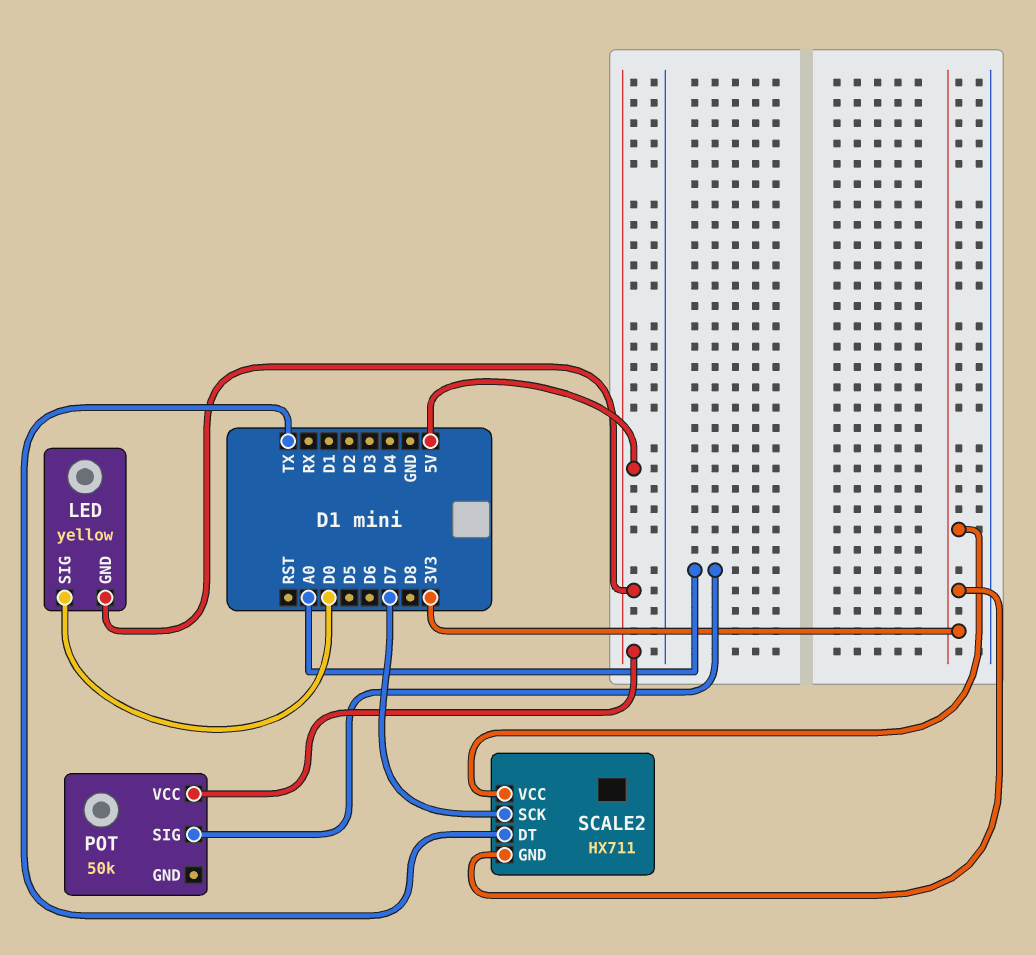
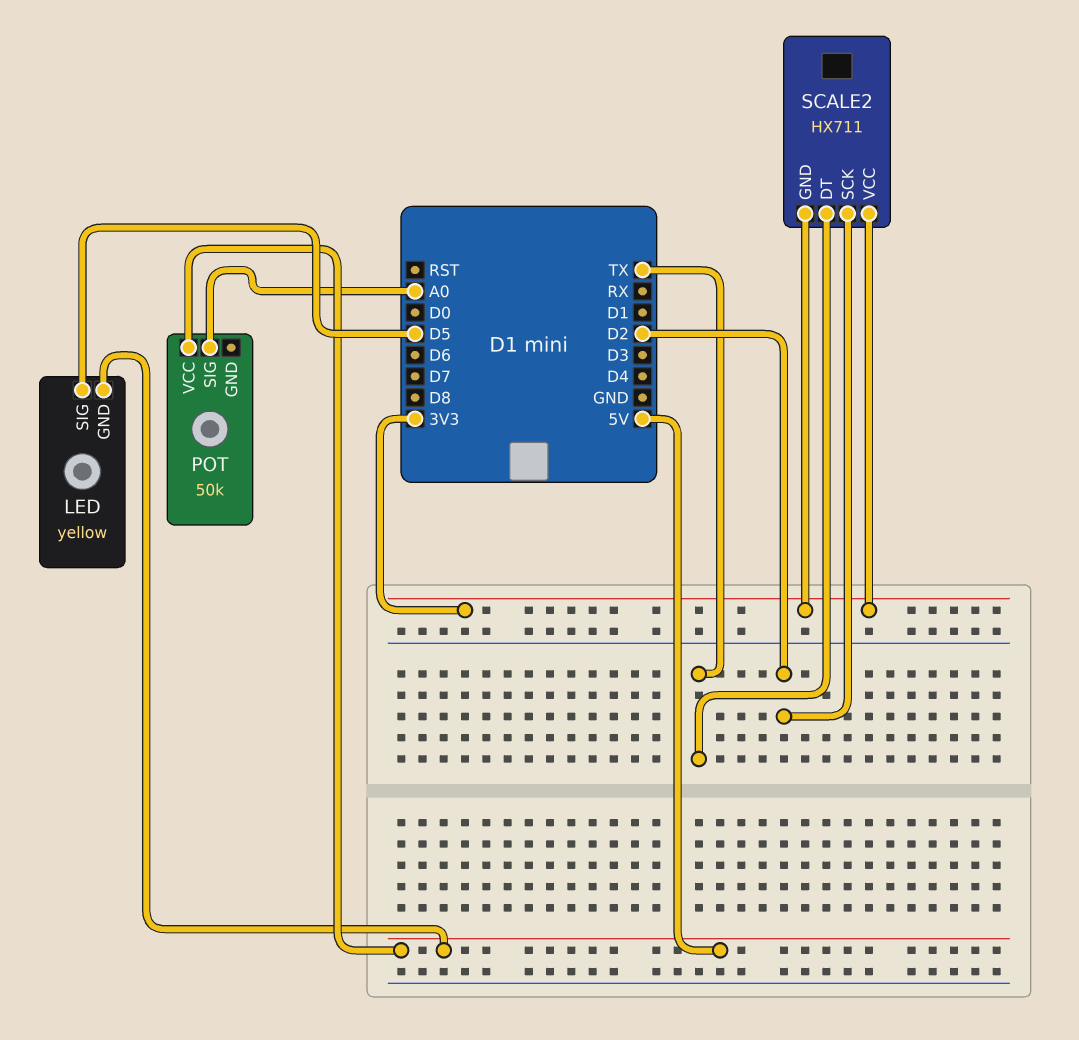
LED pin SIG: D0 -> D5
SCALE2 pin SCK: D7 -> D2

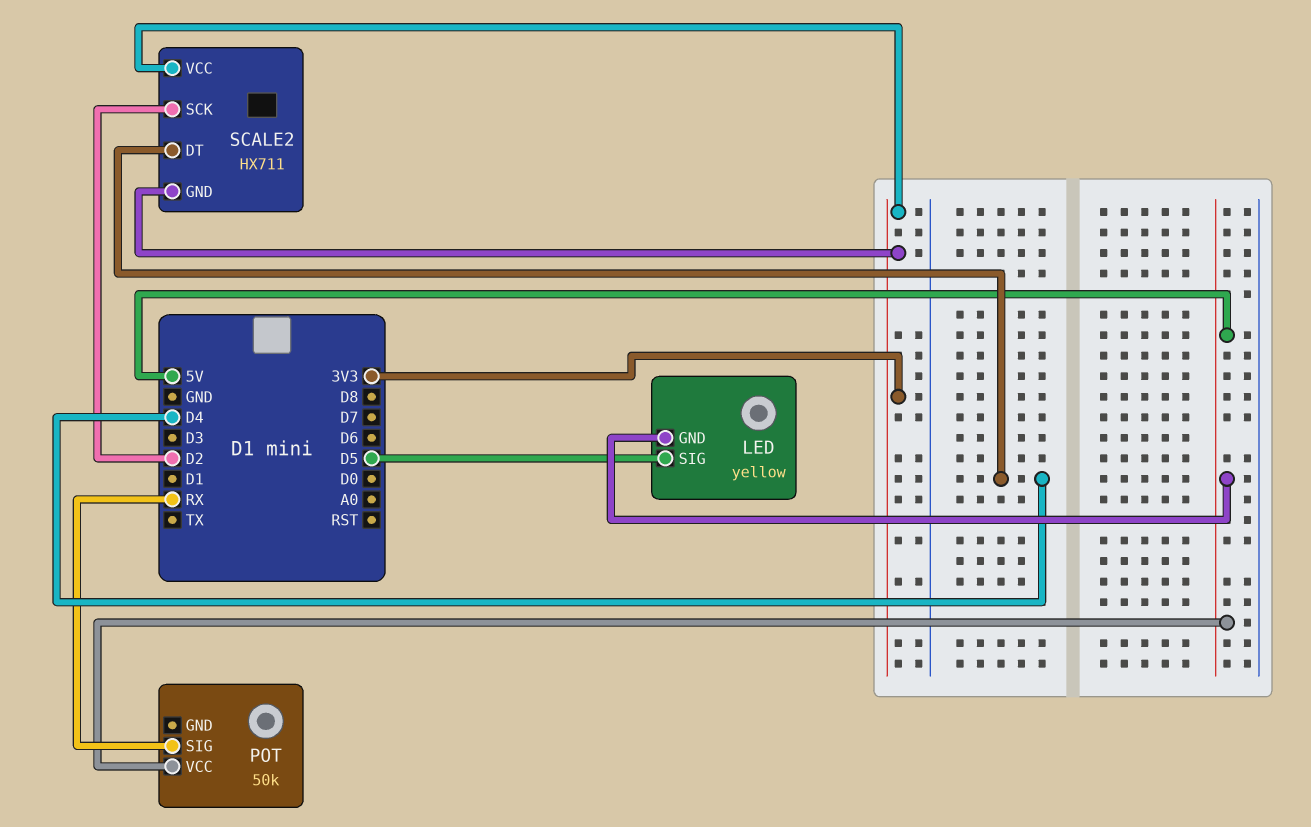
POT pin SIG: A0 -> RX
SCALE2 pin DT: TX -> D4

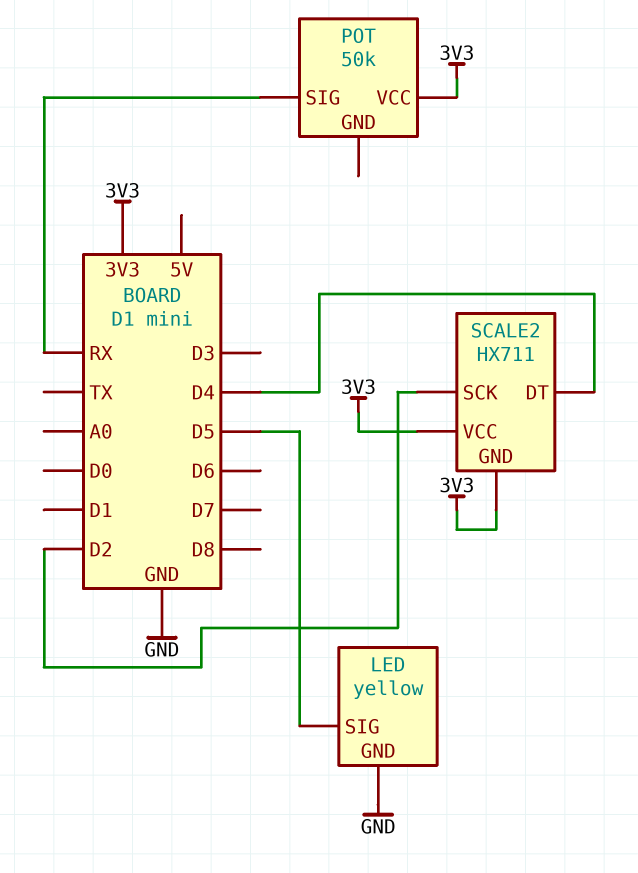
LED pin GND: 5V -> GND
POT pin VCC: 5V -> 3V3

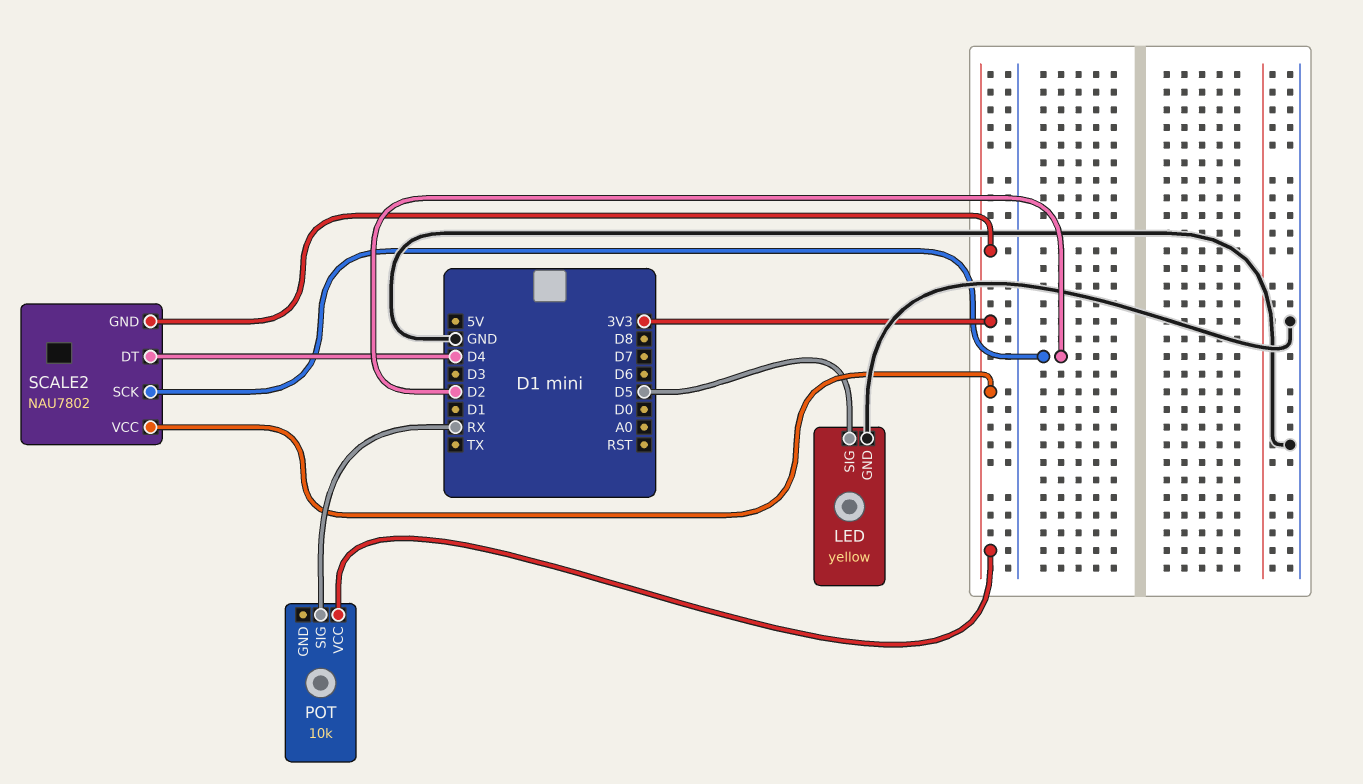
POT: 50k -> 10k
SCALE2: HX711 -> NAU7802

